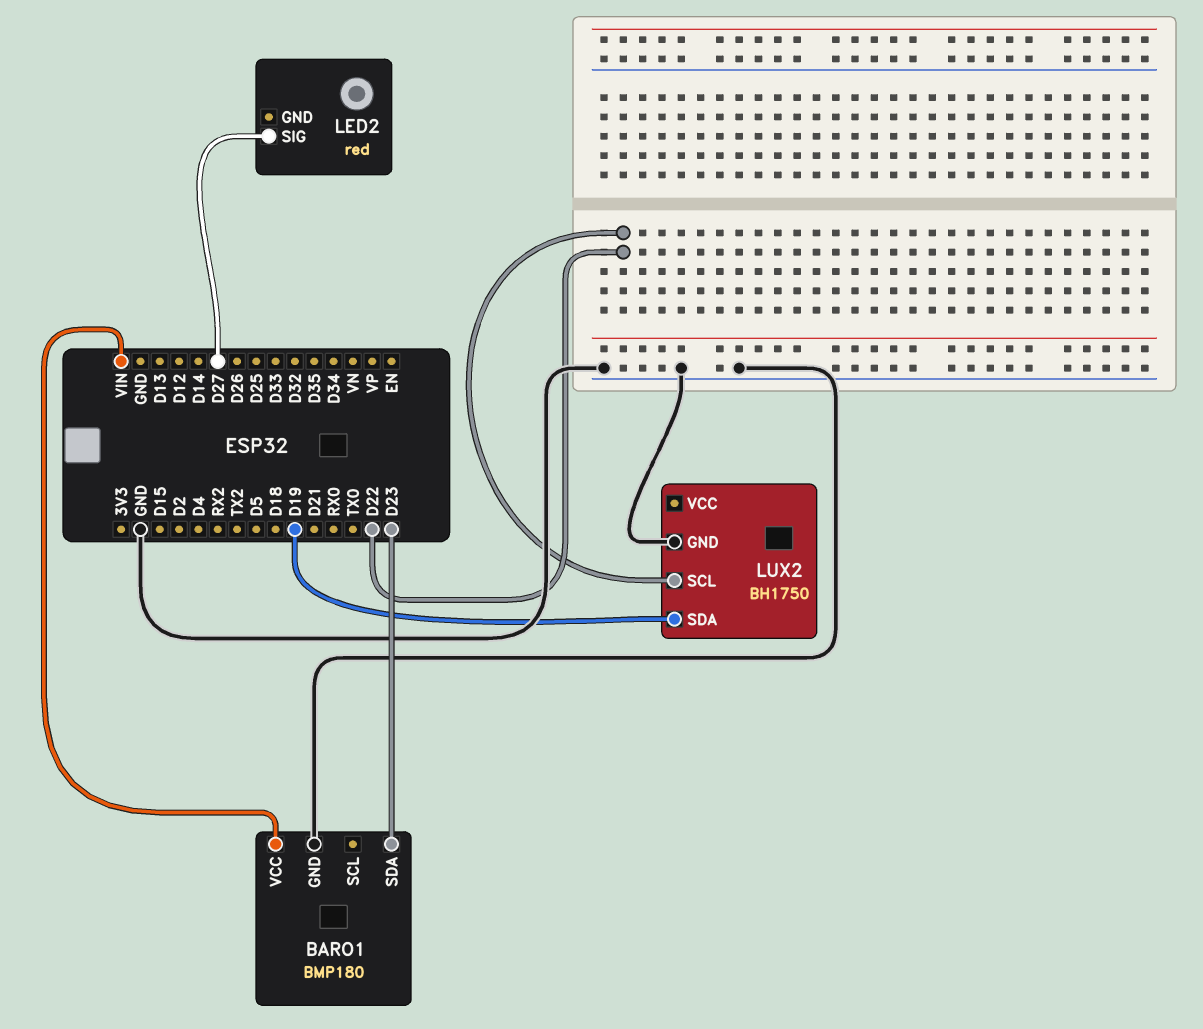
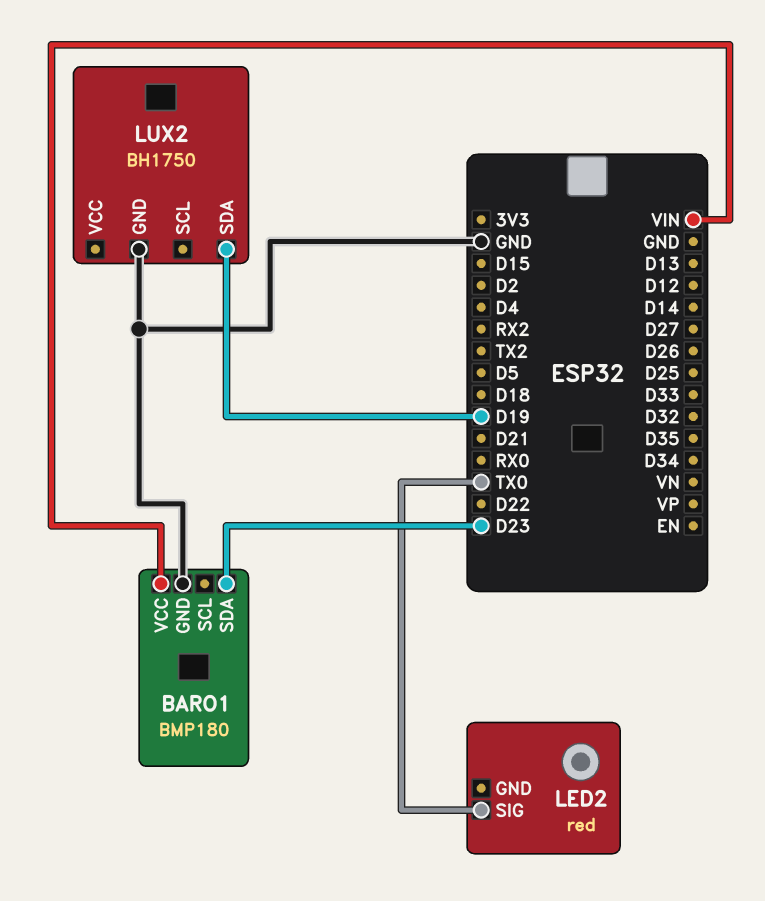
LED2 pin SIG: D27 -> TX0
LUX2 pin SCL: D22 -> none

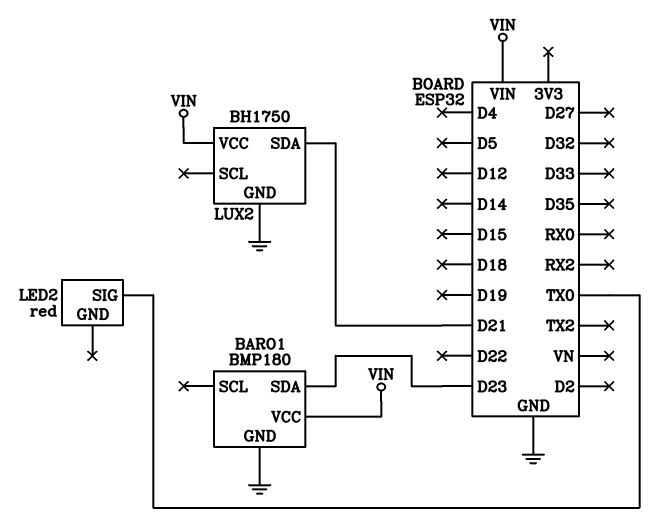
LUX2 pin SDA: D19 -> D21
LUX2 pin VCC: none -> VIN

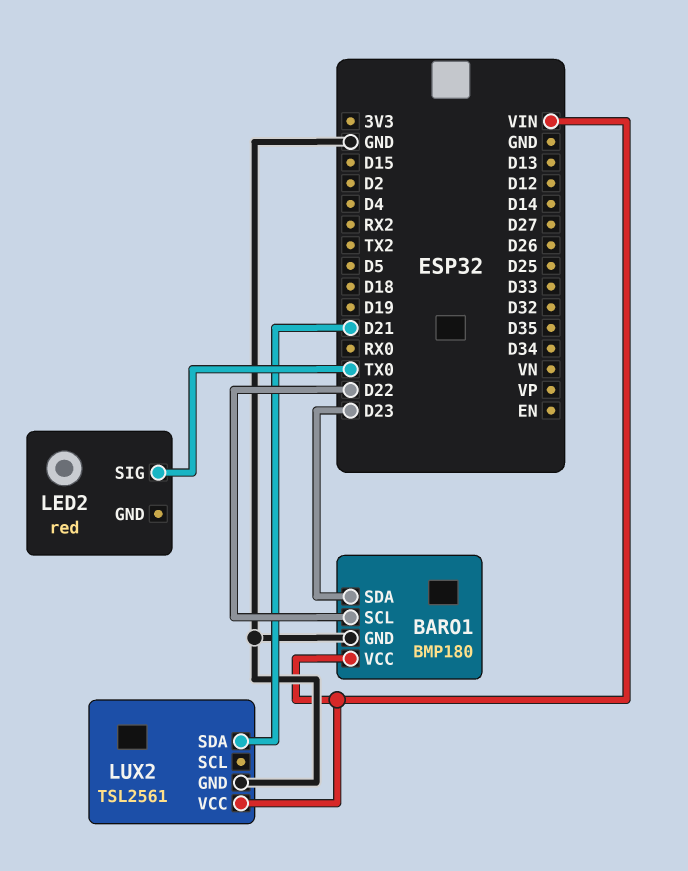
BARO1 pin SCL: none -> D22
LUX2: BH1750 -> TSL2561

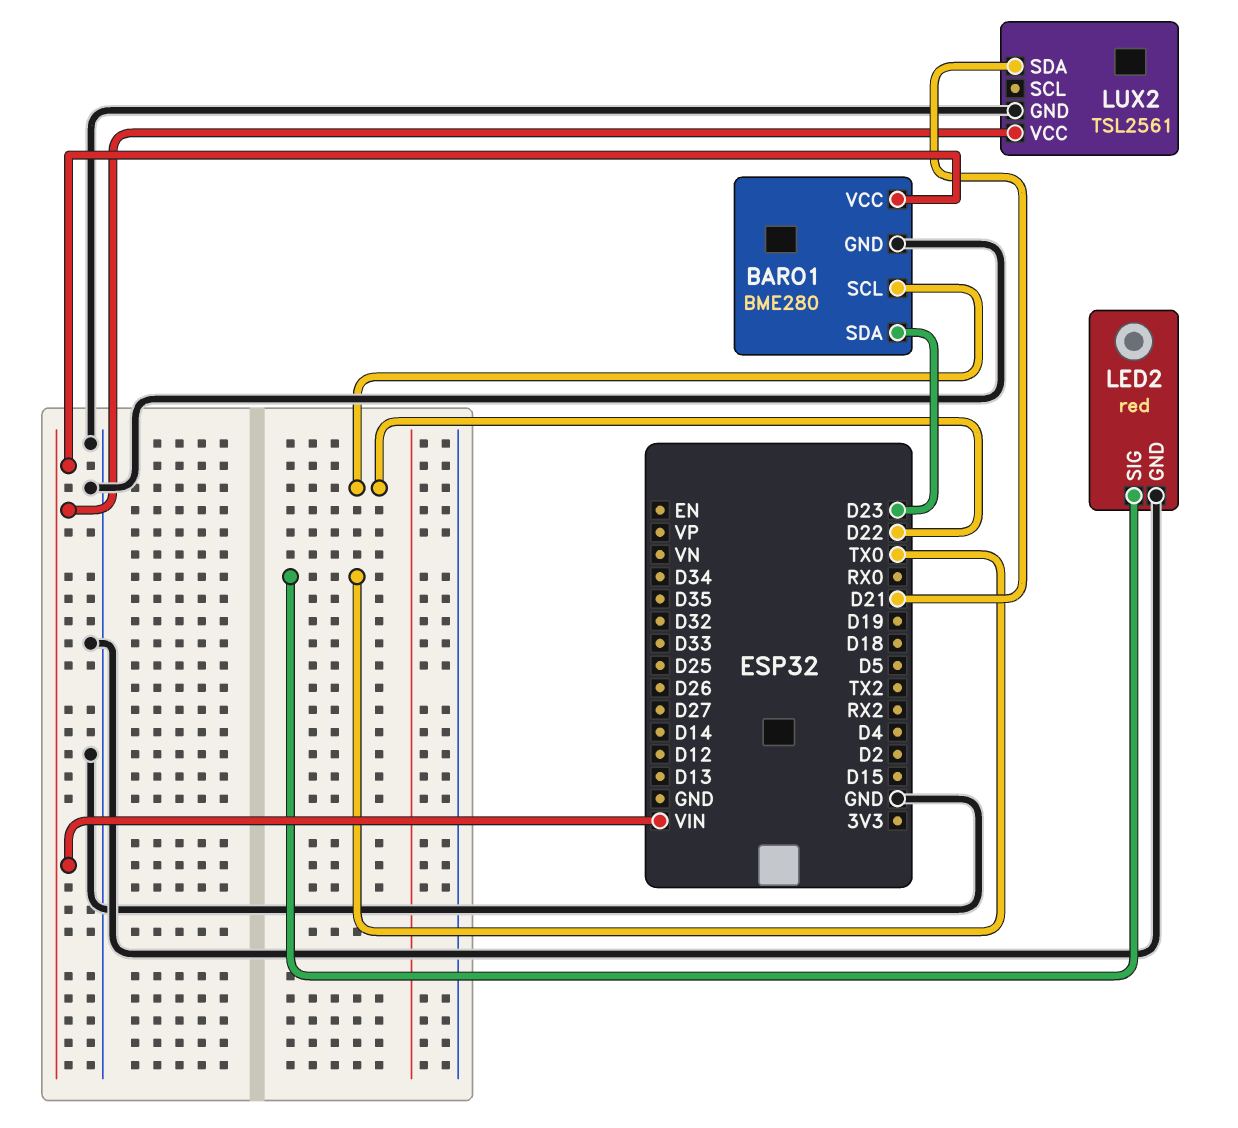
BARO1: BMP180 -> BME280
LED2 pin GND: none -> GND

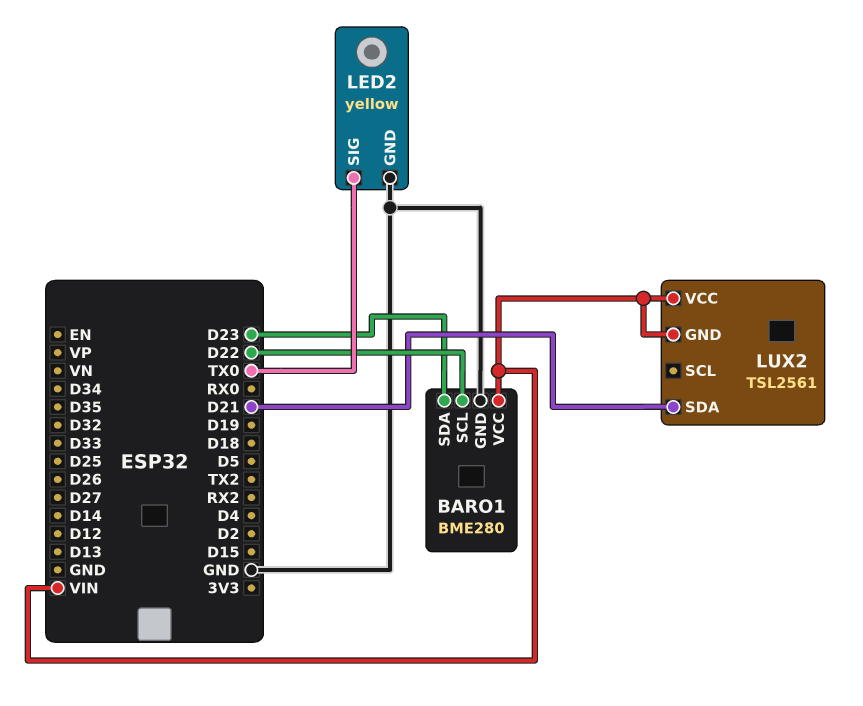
LED2: red -> yellow
LUX2 pin GND: GND -> VIN

